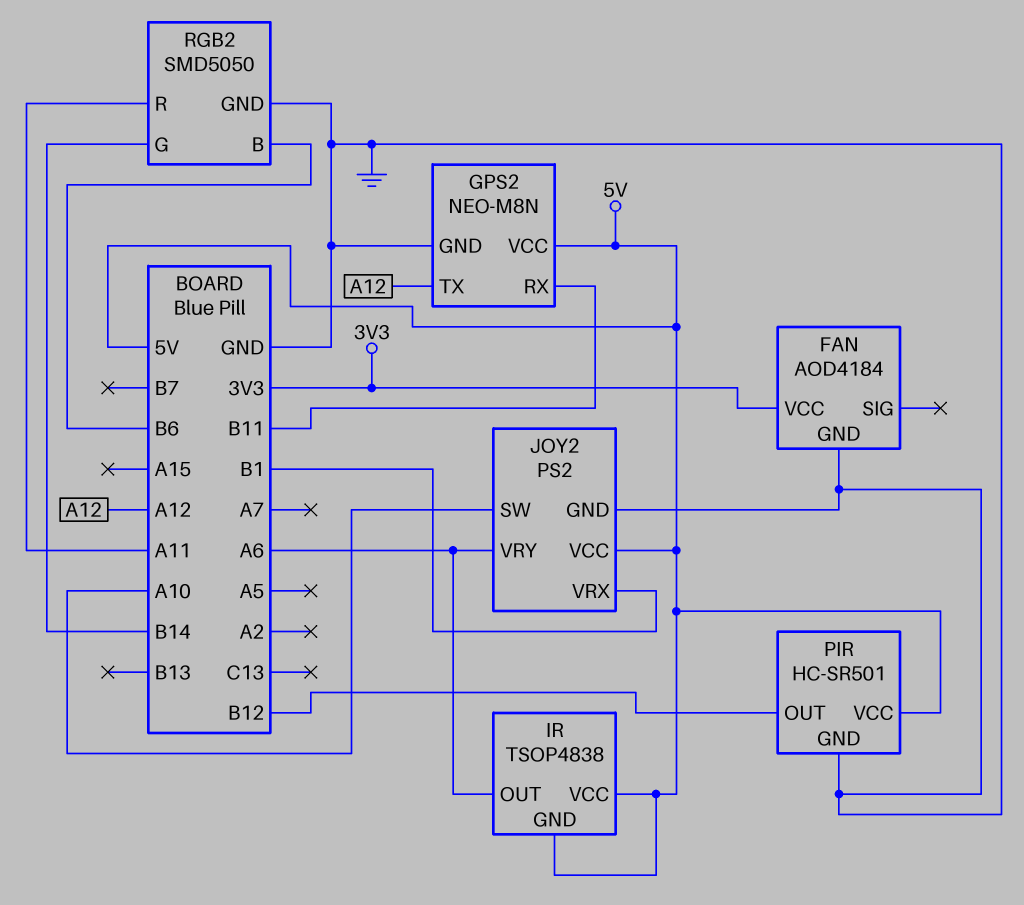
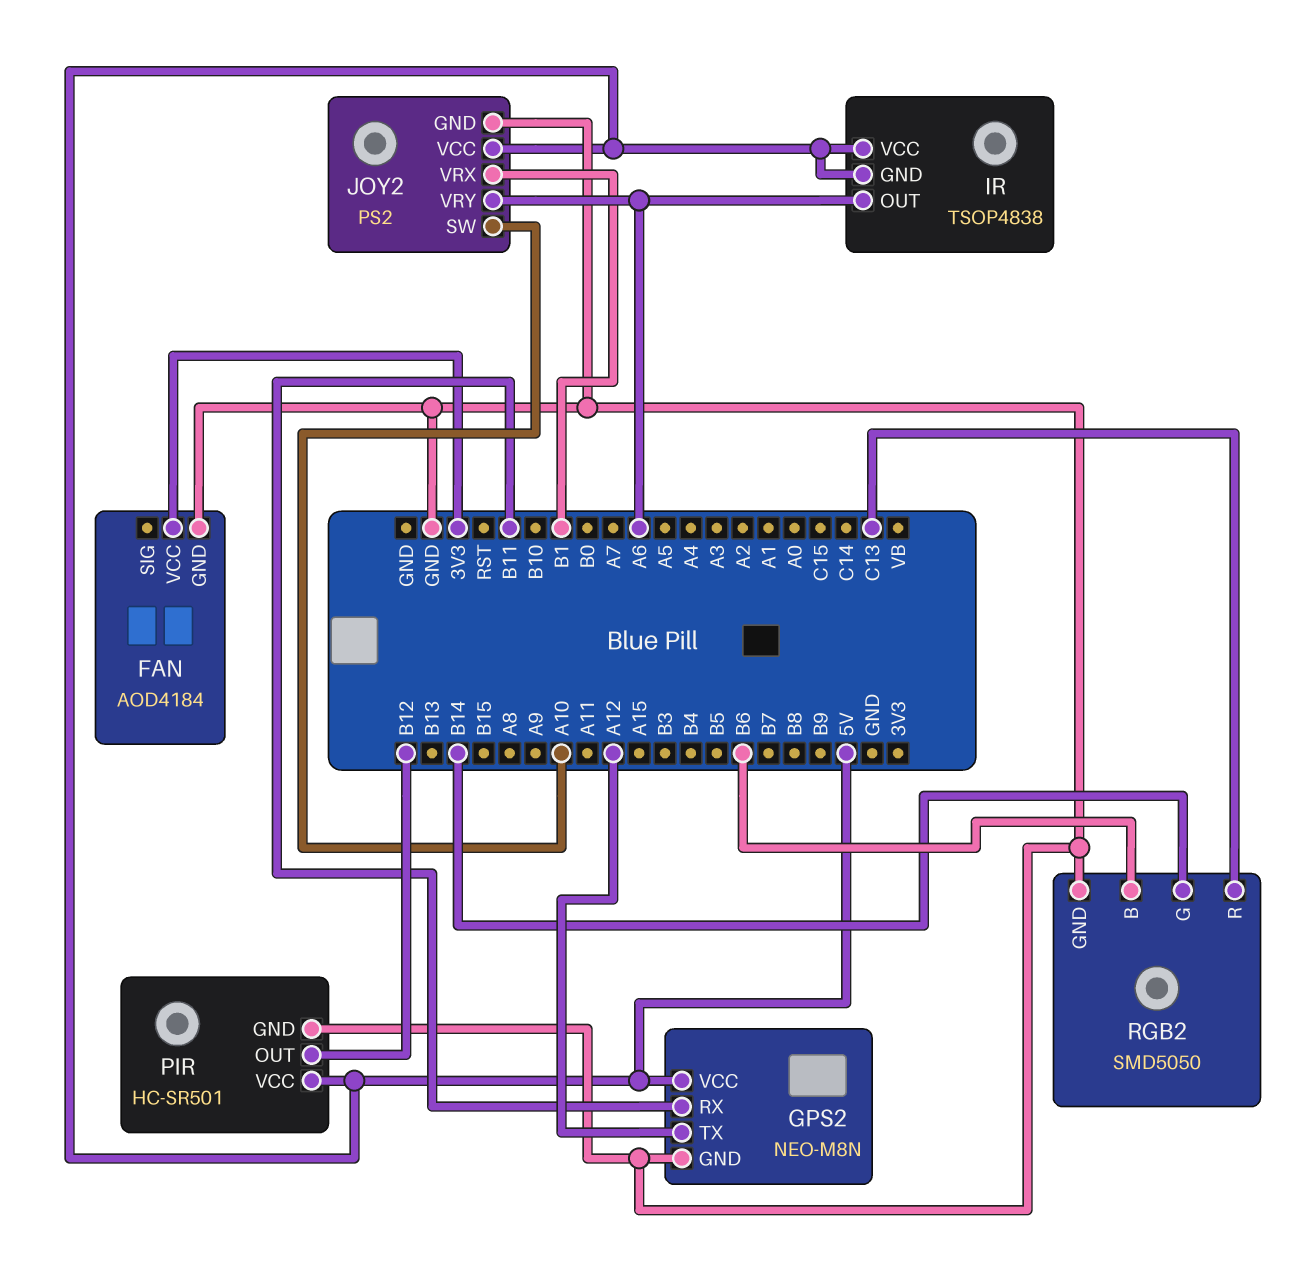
RGB2 pin R: A11 -> C13

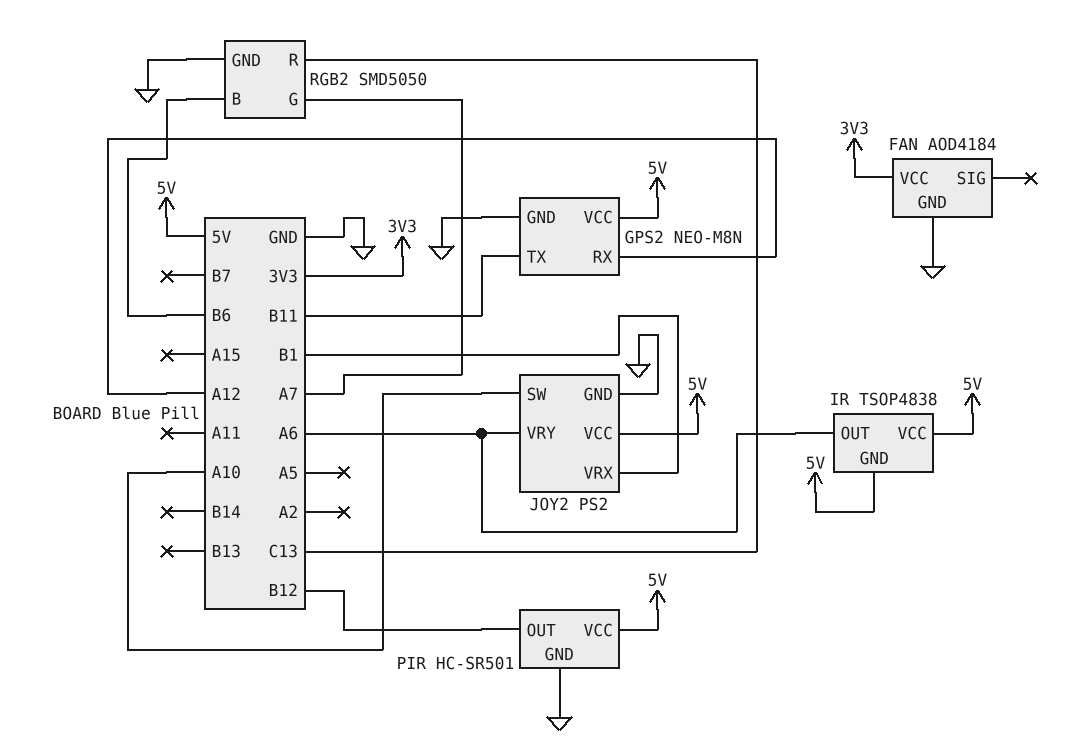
GPS2 pin RX: B11 -> A12
GPS2 pin TX: A12 -> B11
RGB2 pin G: B14 -> A7

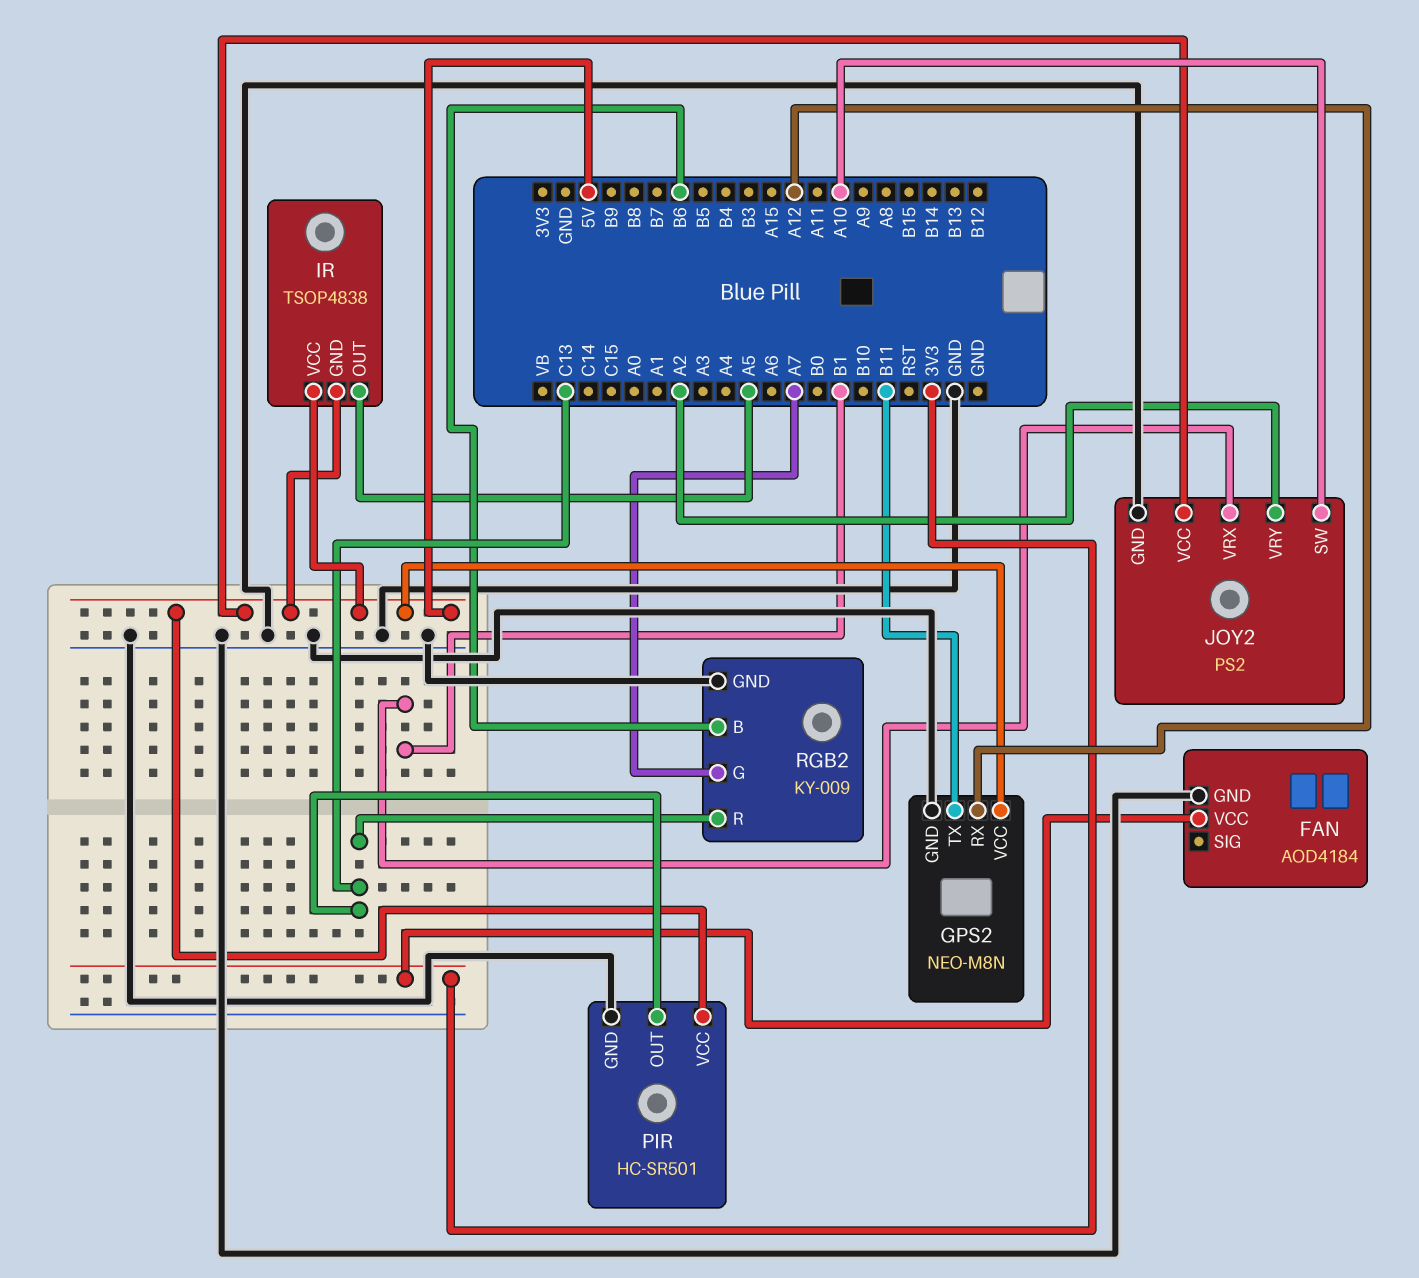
IR pin OUT: A6 -> A5
JOY2 pin VRY: A6 -> A2
PIR pin OUT: B12 -> C13
RGB2: SMD5050 -> KY-009

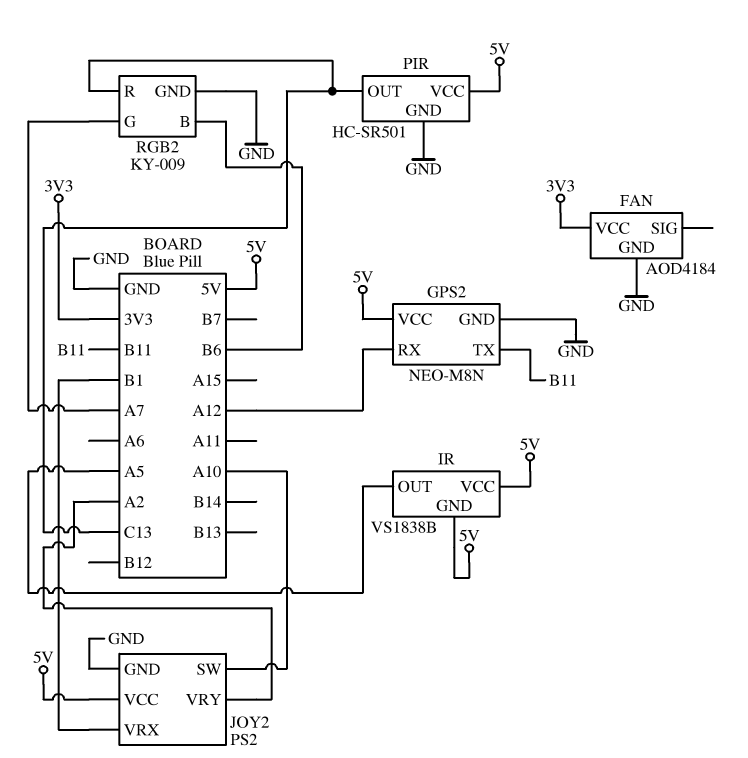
IR: TSOP4838 -> VS1838B

